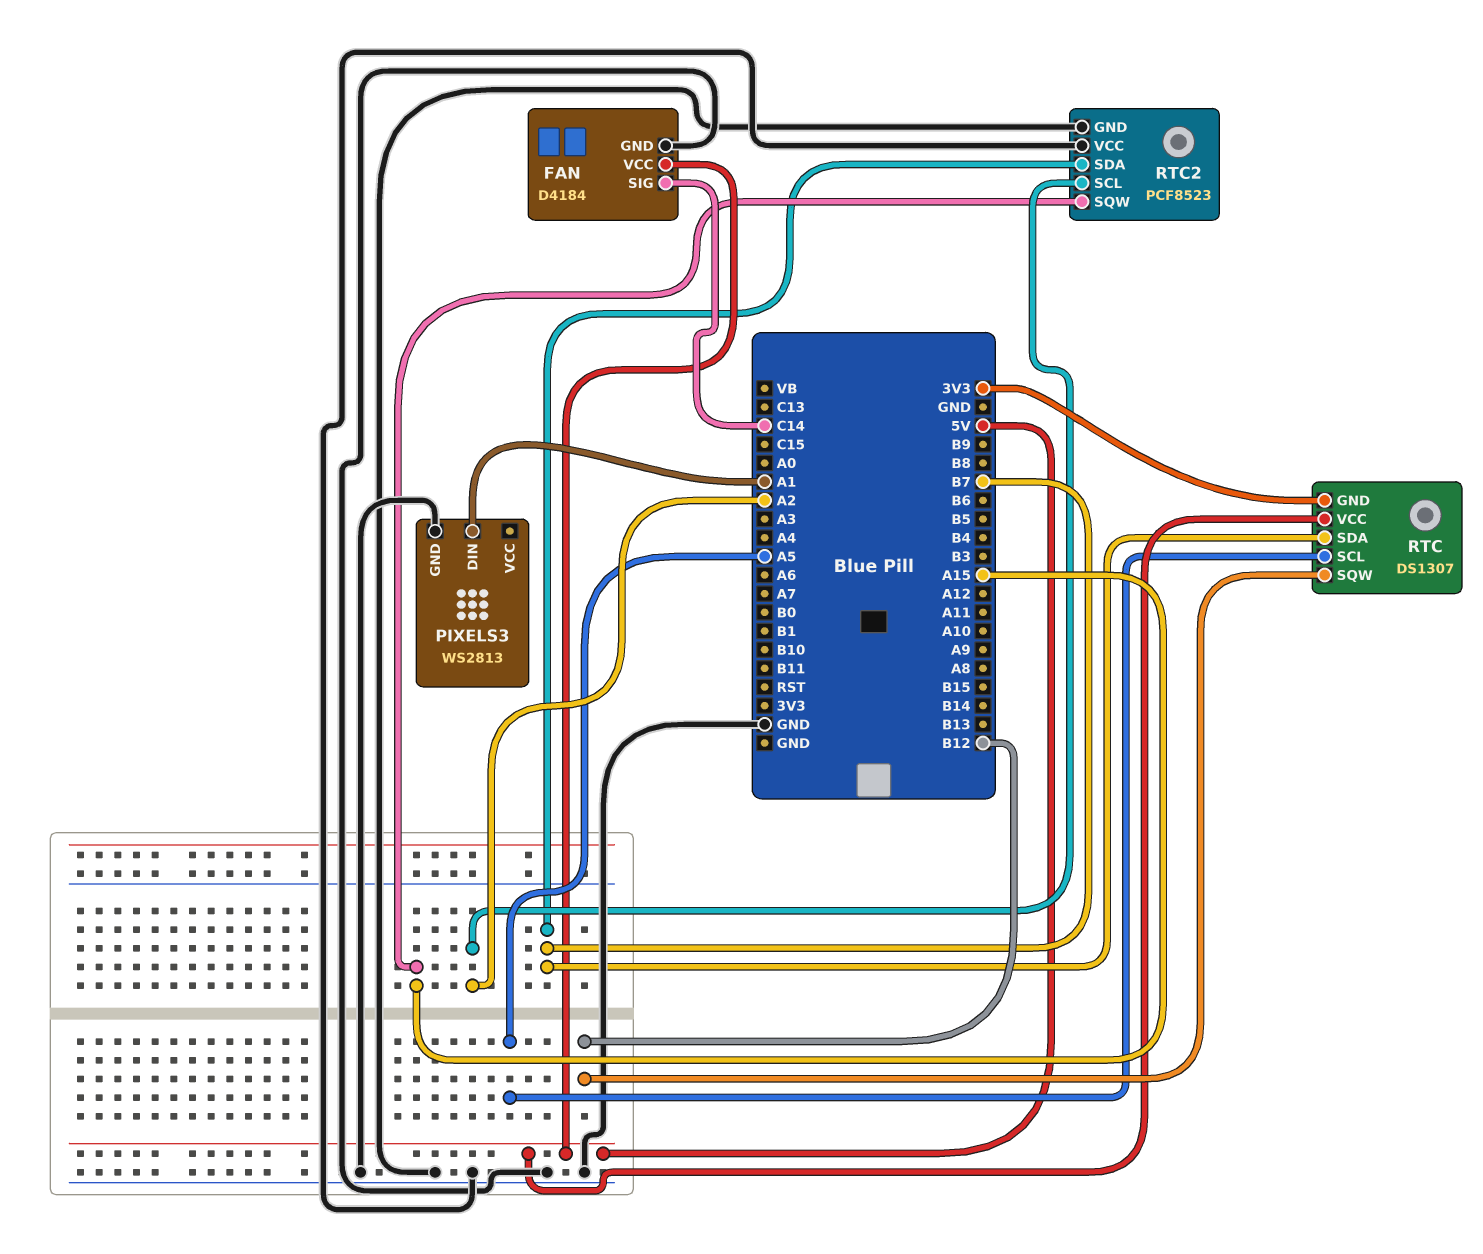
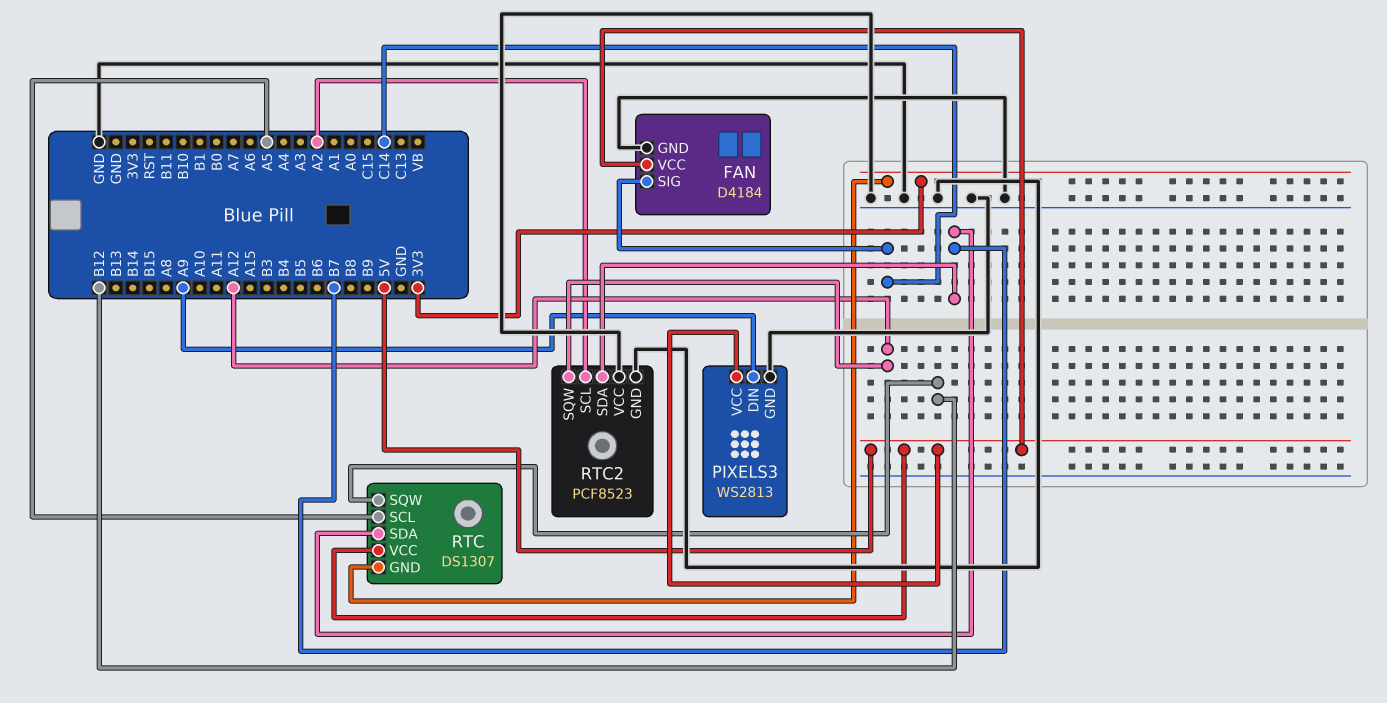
PIXELS3 pin DIN: A1 -> A9
PIXELS3 pin VCC: none -> 5V
RTC2 pin SQW: A15 -> A12

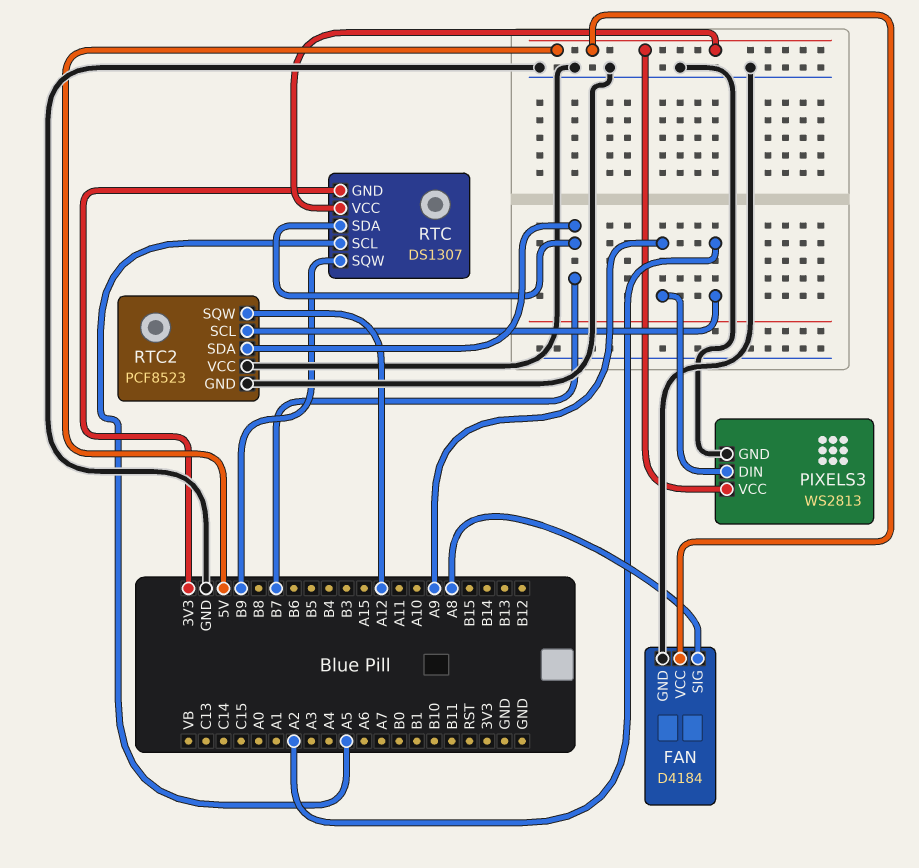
FAN pin SIG: C14 -> A8
RTC pin SQW: B12 -> B9

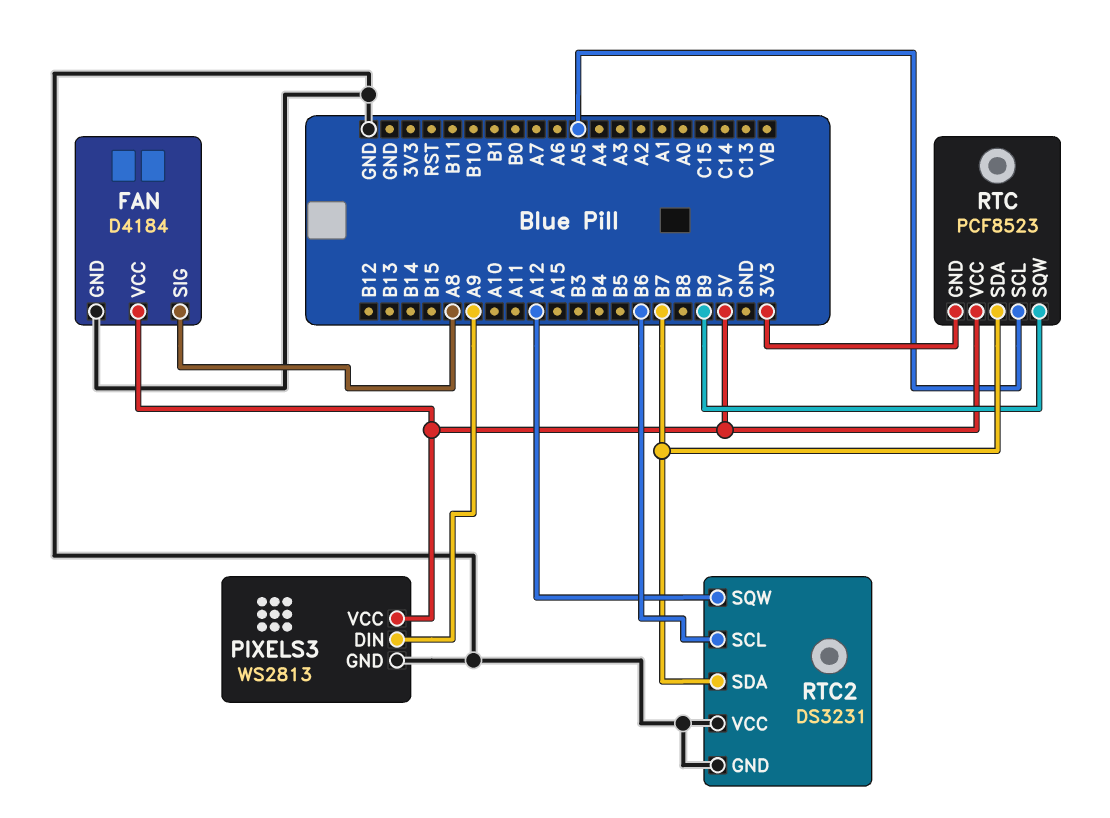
RTC: DS1307 -> PCF8523
RTC2: PCF8523 -> DS3231
RTC2 pin SCL: A2 -> B6

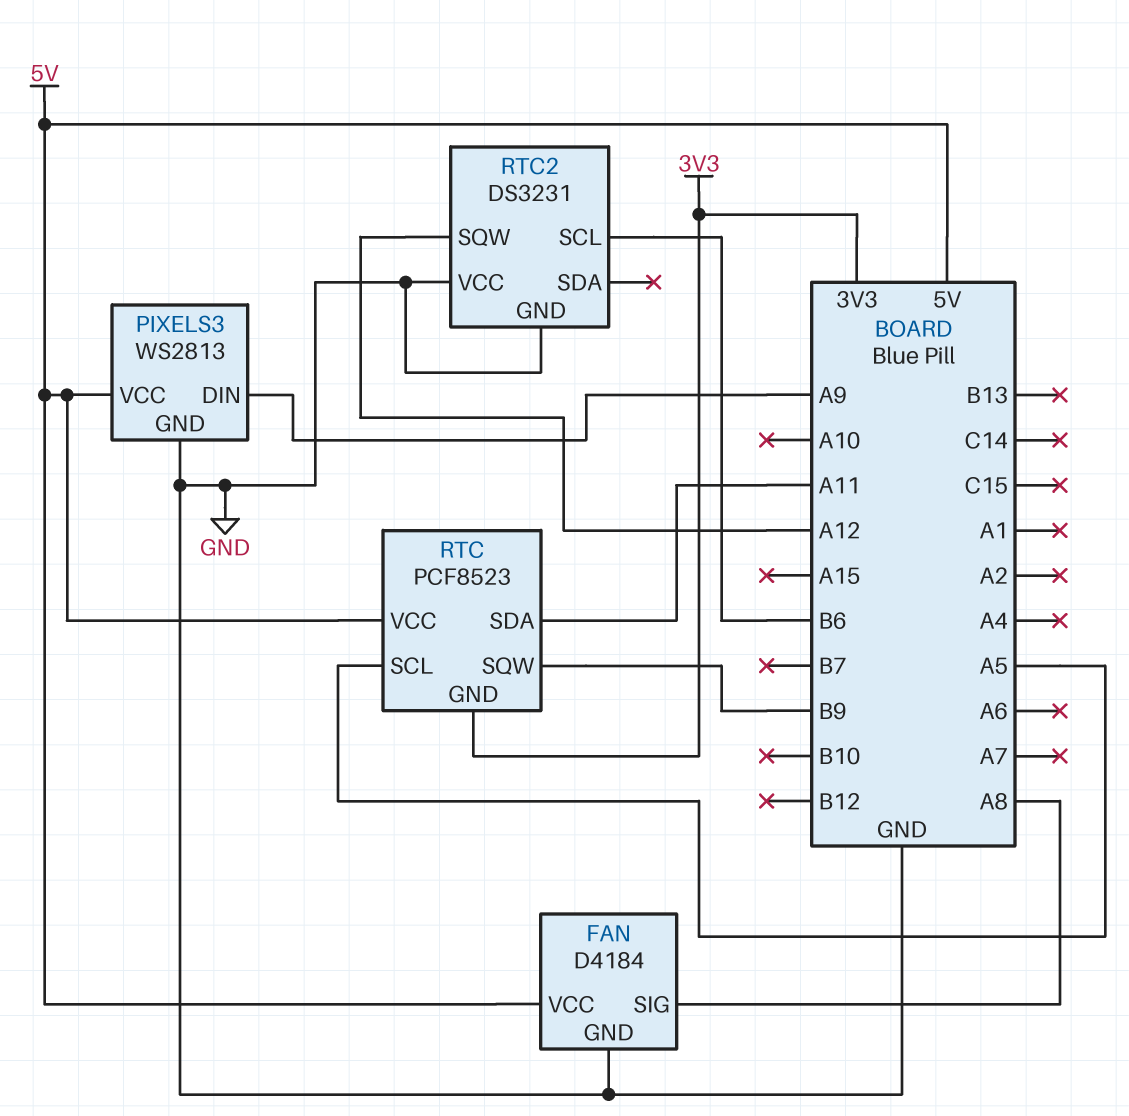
RTC pin SDA: B7 -> A11
RTC2 pin SDA: B7 -> none

